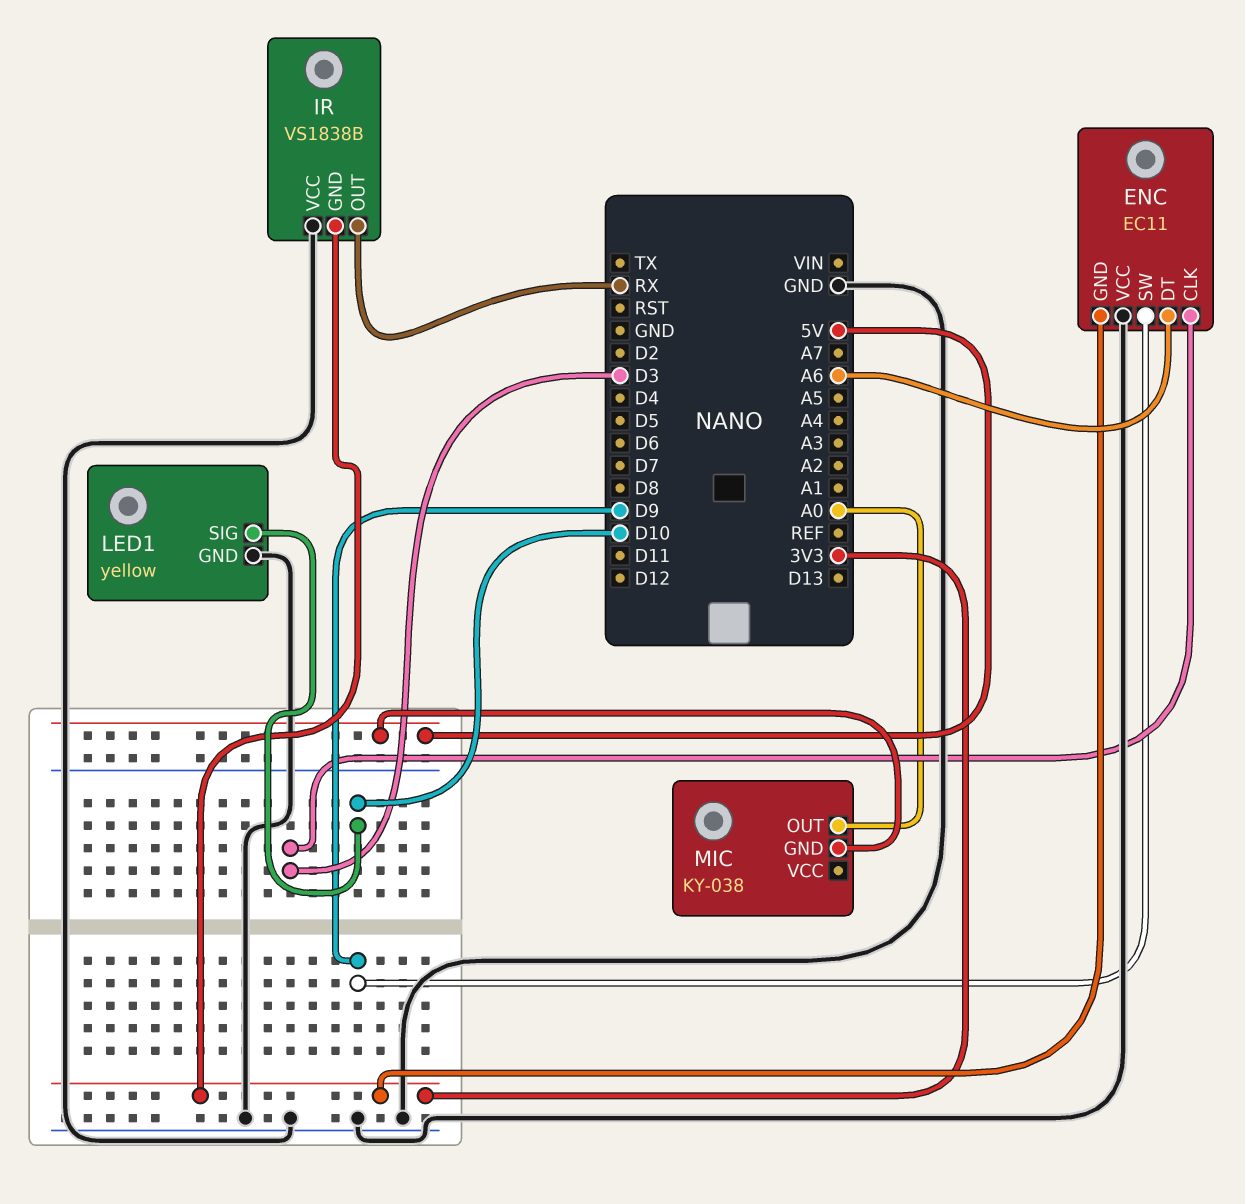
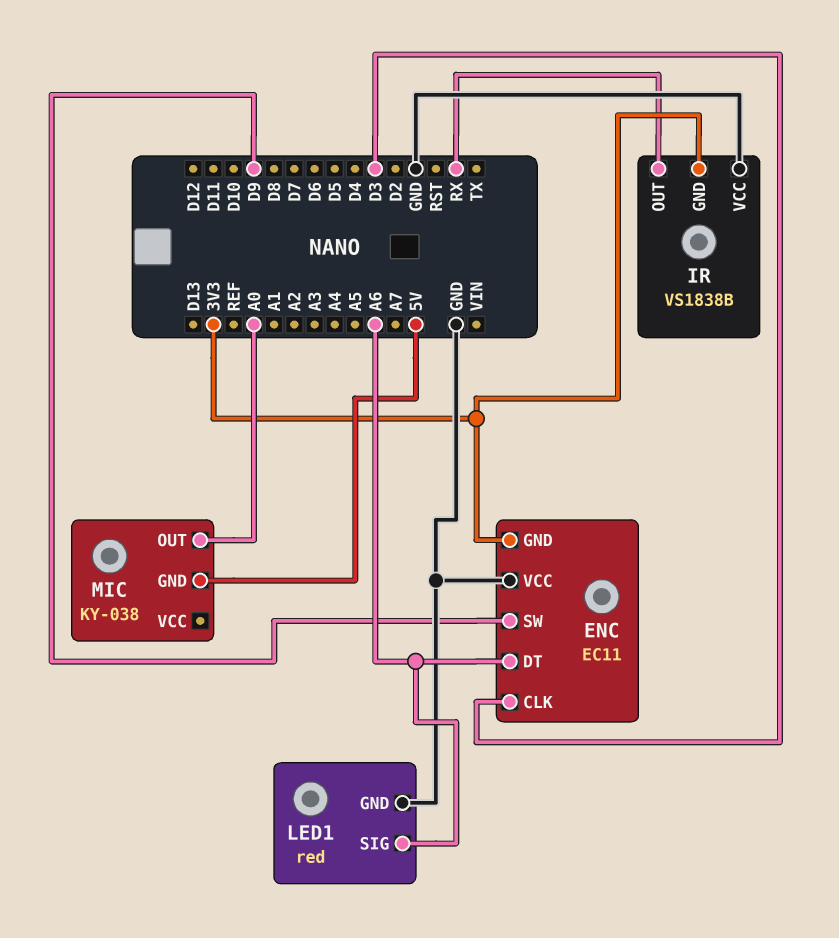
LED1: yellow -> red
LED1 pin SIG: D10 -> A6

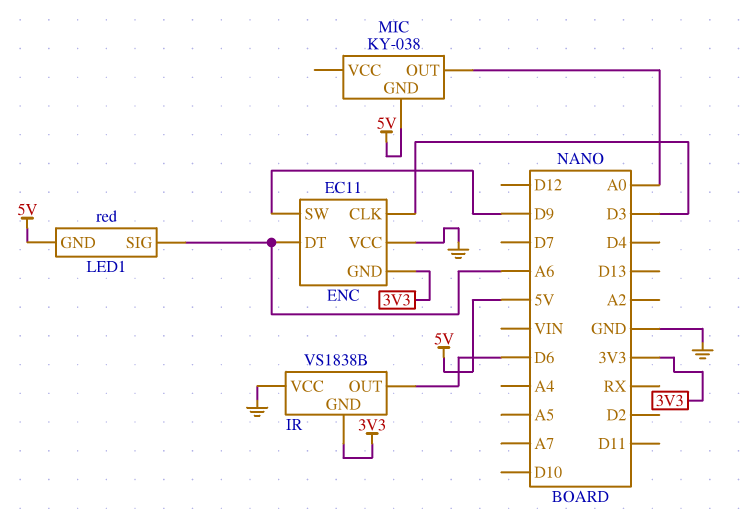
IR pin OUT: RX -> D6
LED1 pin GND: GND -> 5V

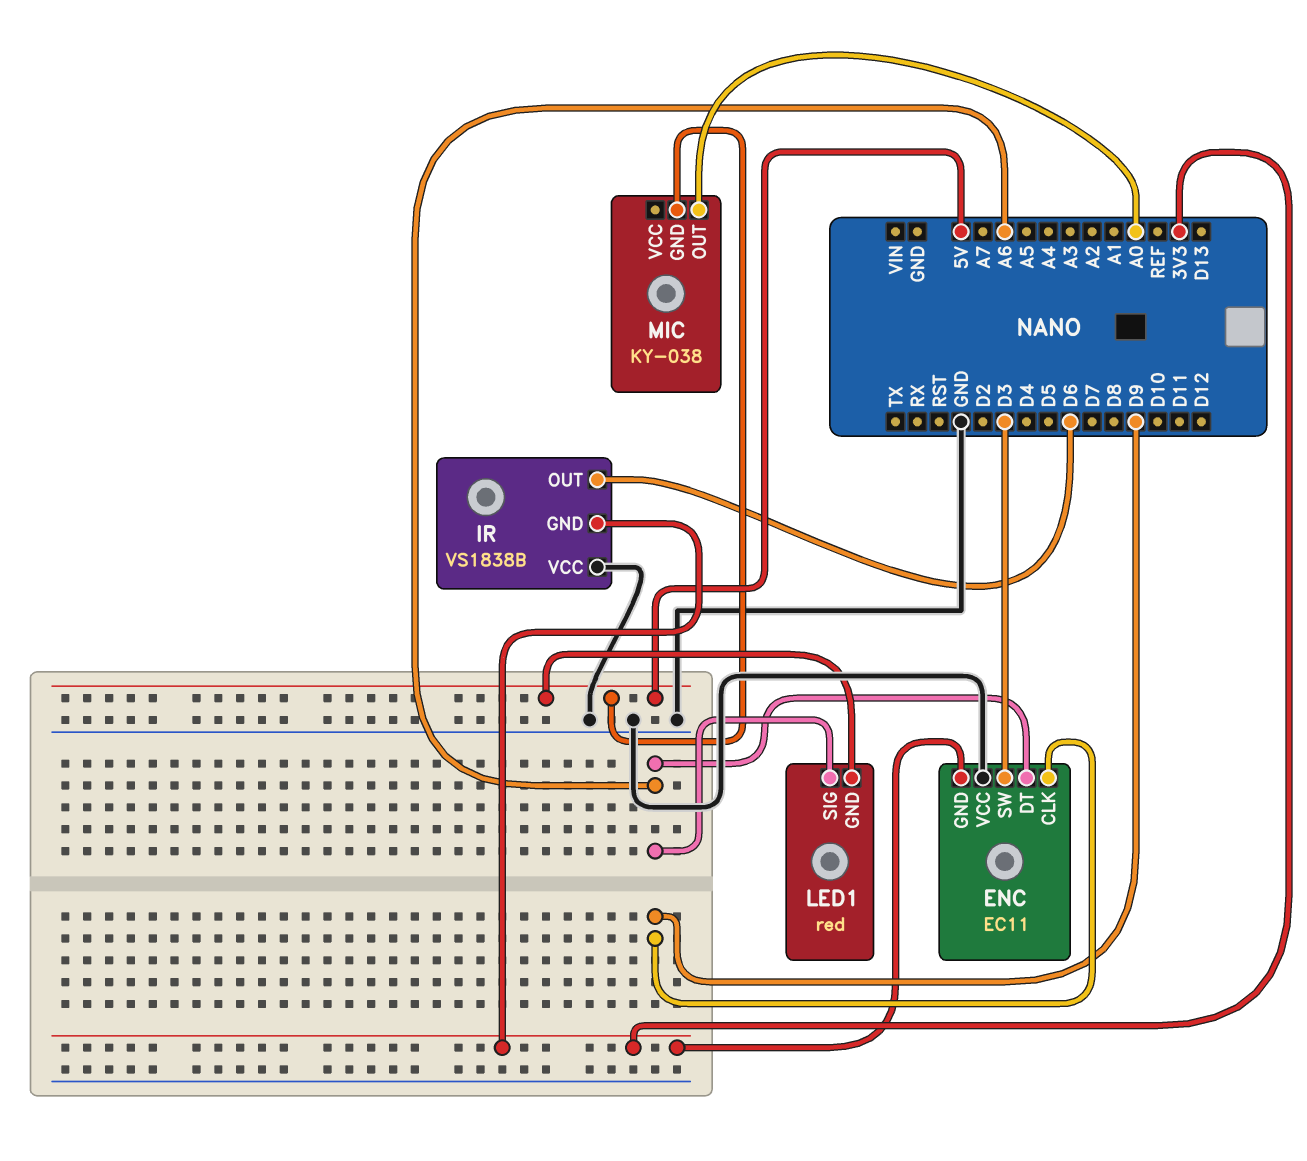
ENC pin CLK: D3 -> D9
ENC pin SW: D9 -> D3

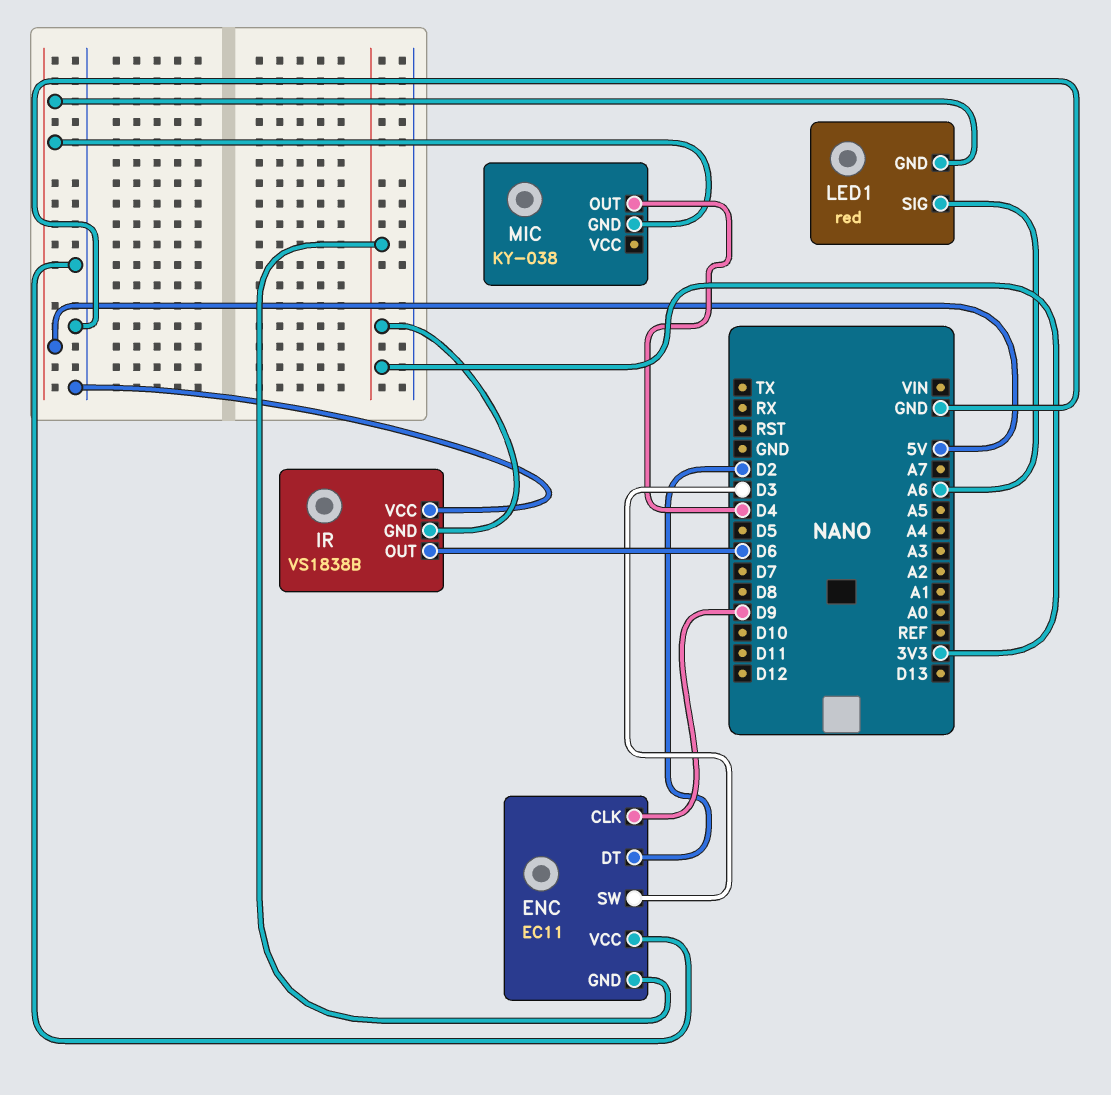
ENC pin DT: A6 -> D2
MIC pin OUT: A0 -> D4

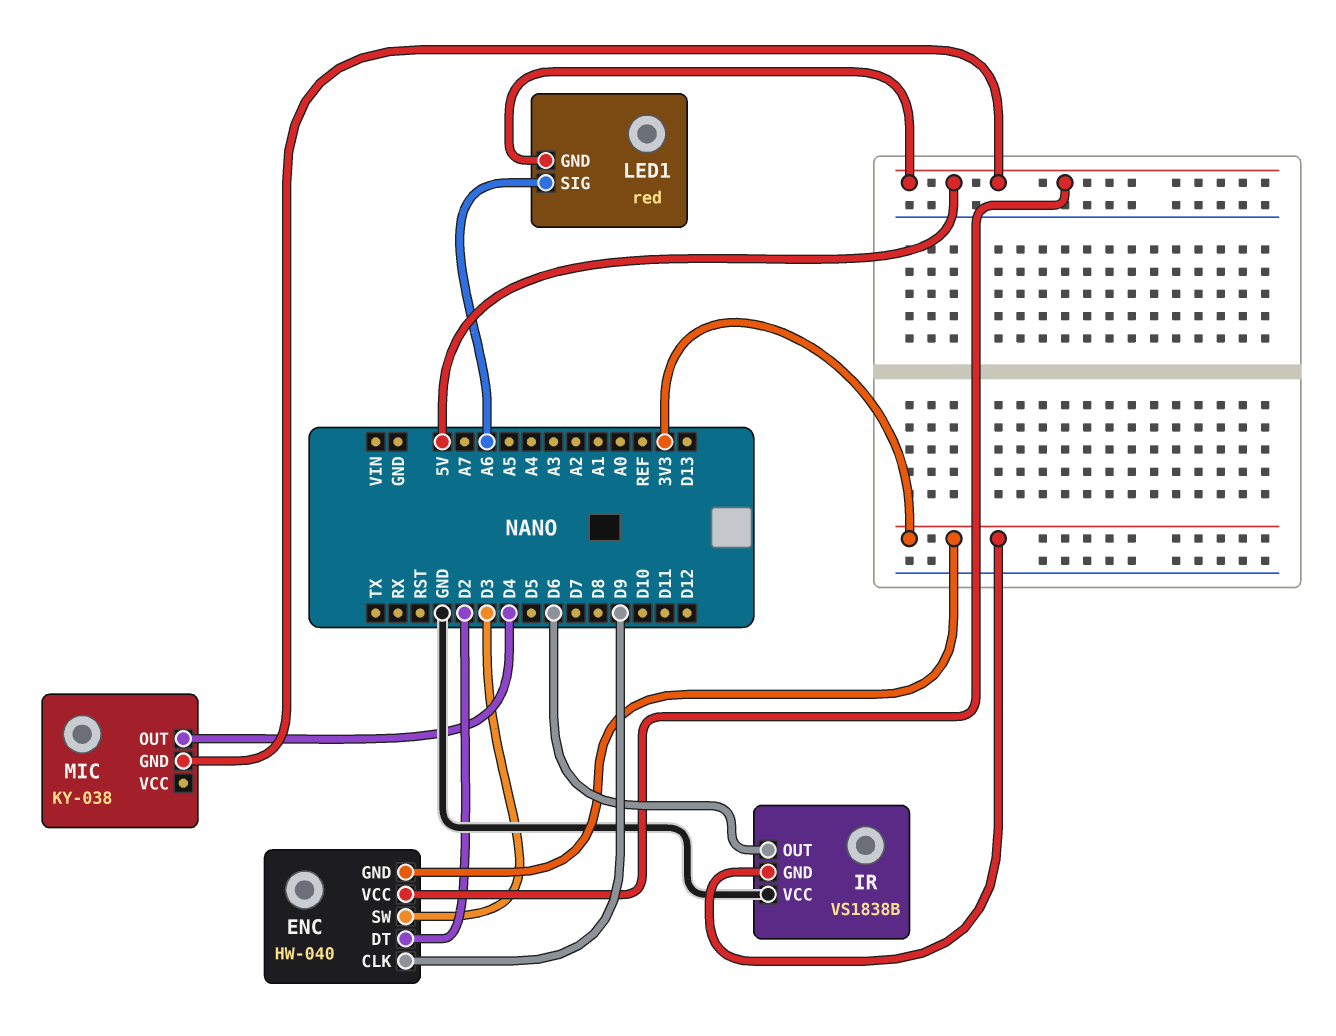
ENC: EC11 -> HW-040
ENC pin VCC: GND -> 5V

